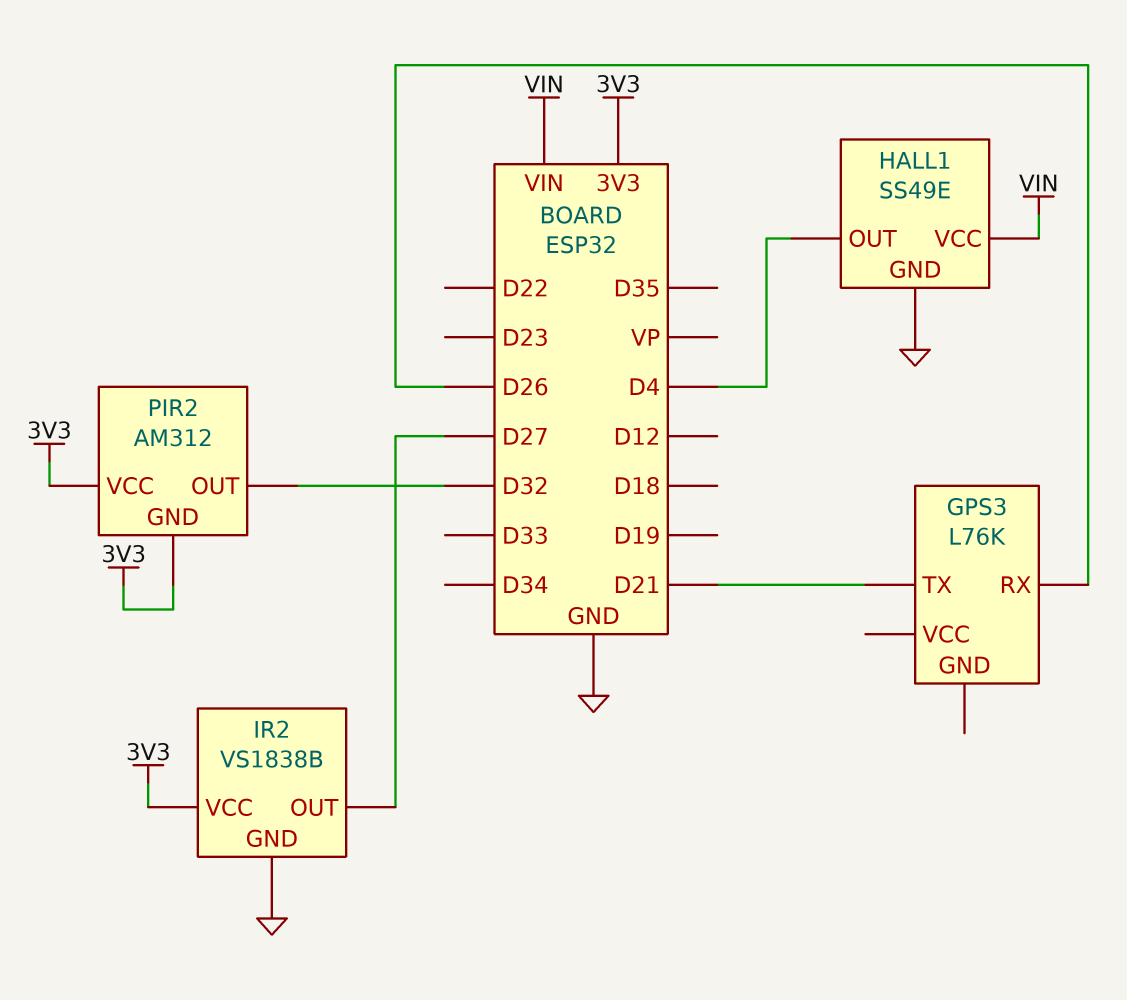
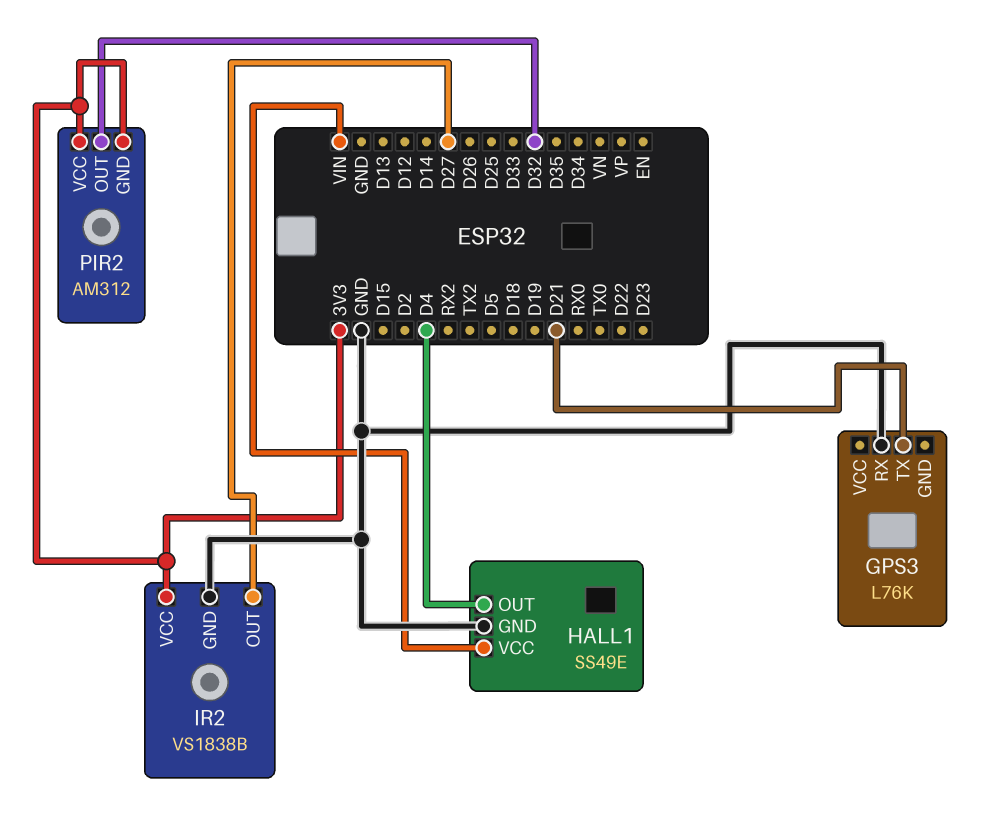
GPS3 pin RX: D26 -> GND

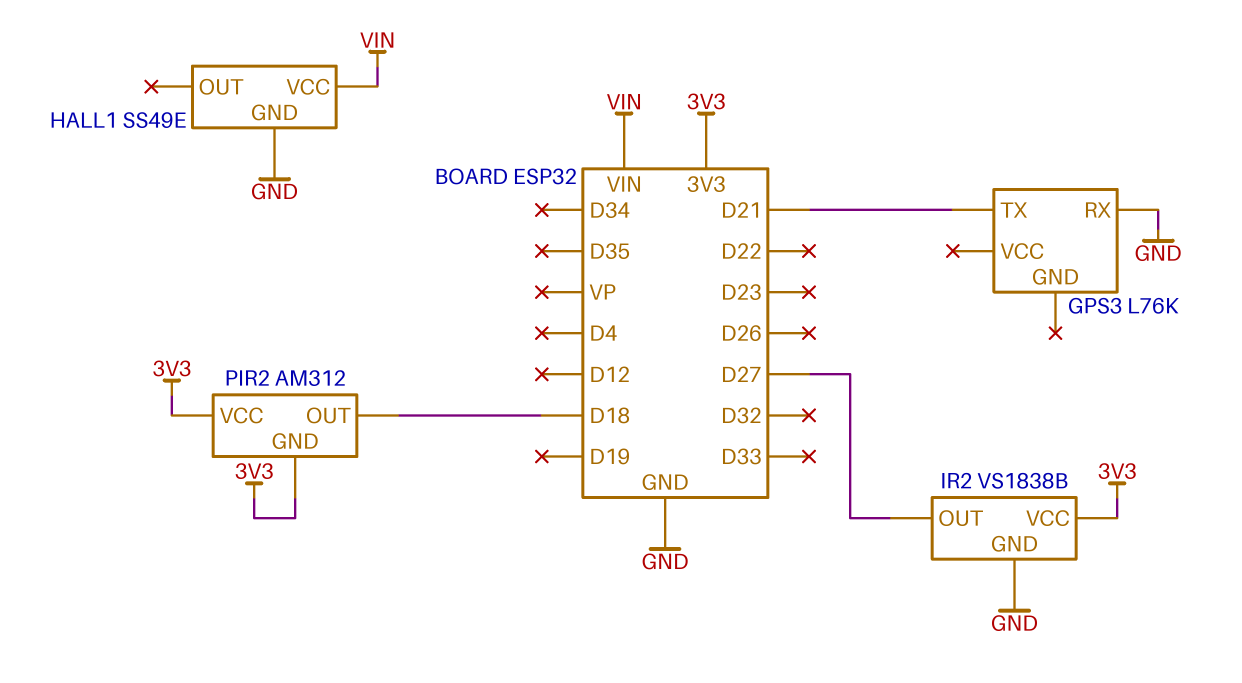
HALL1 pin OUT: D4 -> none
PIR2 pin OUT: D32 -> D18

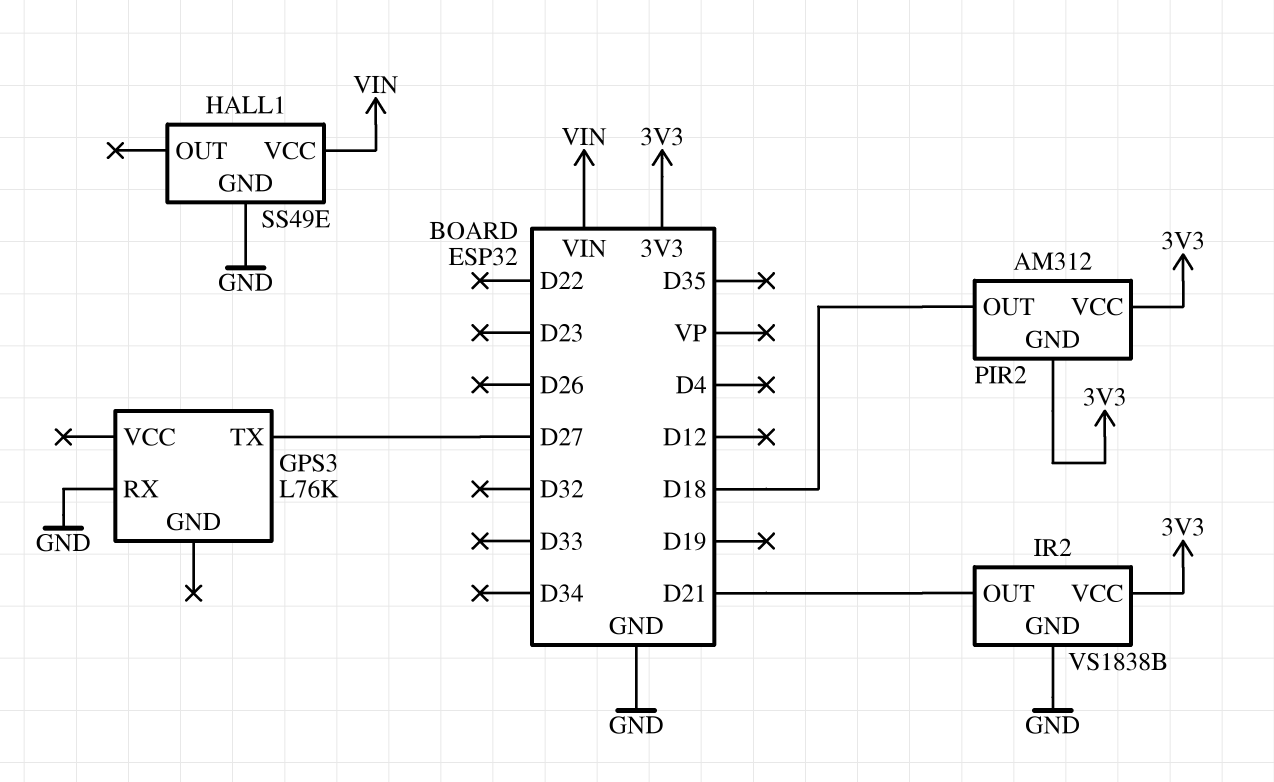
GPS3 pin TX: D21 -> D27
IR2 pin OUT: D27 -> D21

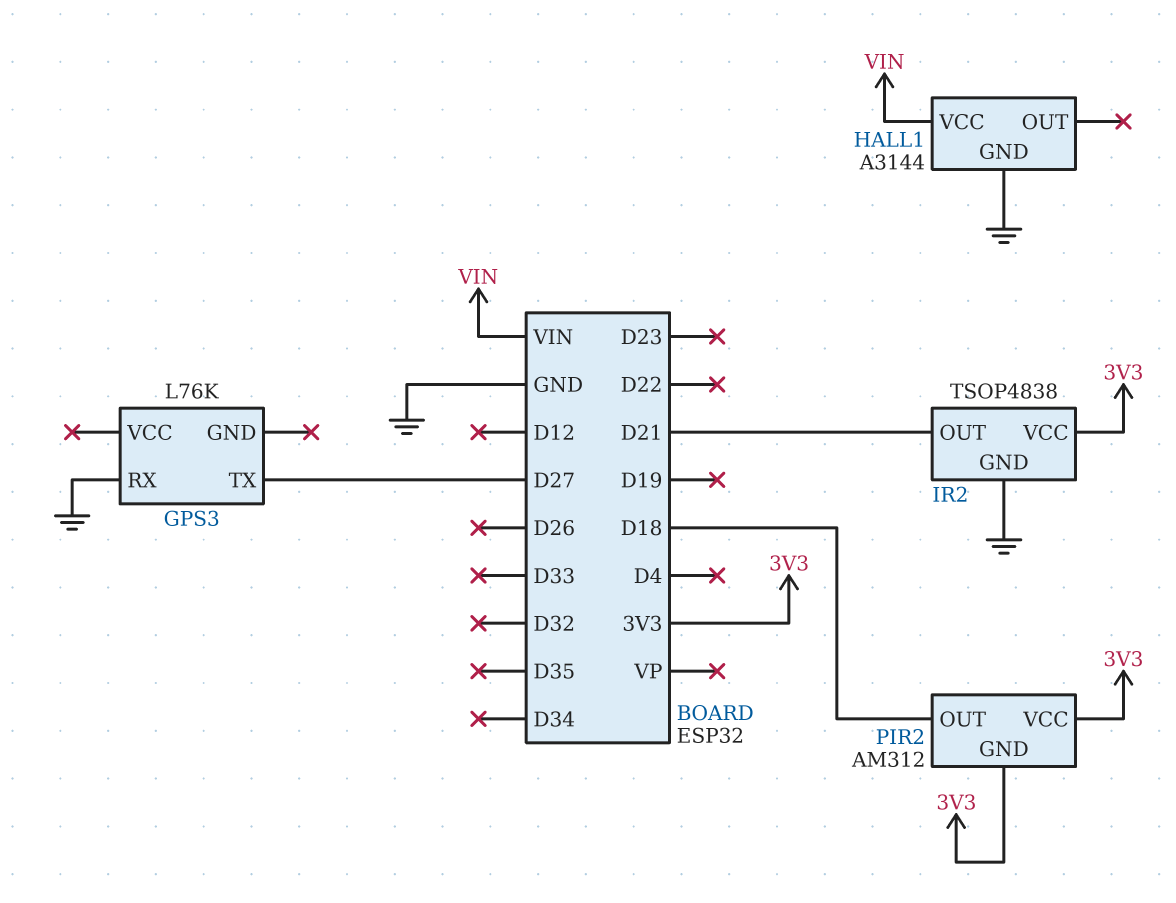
HALL1: SS49E -> A3144
IR2: VS1838B -> TSOP4838

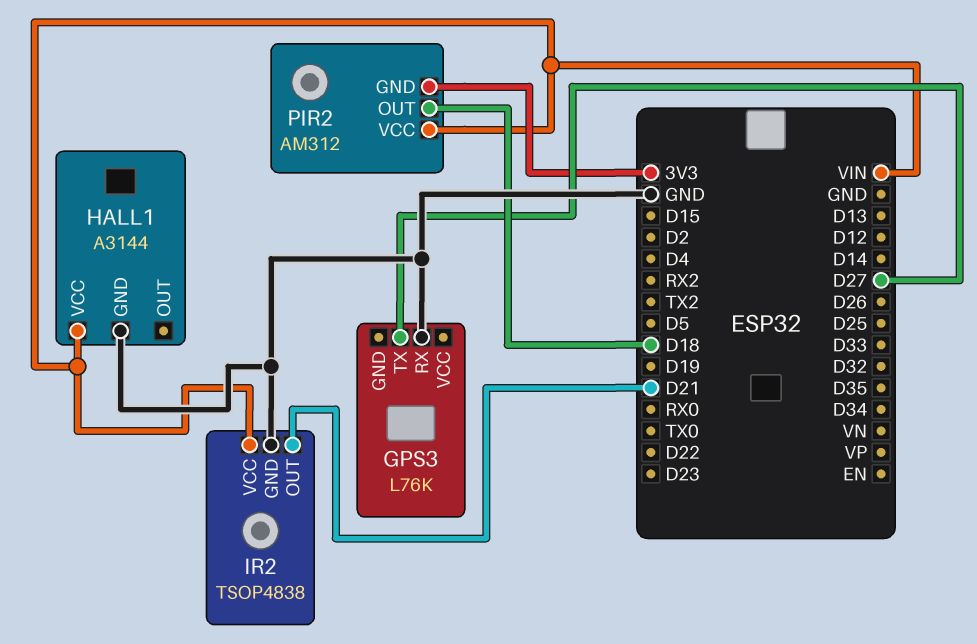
IR2 pin VCC: 3V3 -> VIN
PIR2 pin VCC: 3V3 -> VIN

